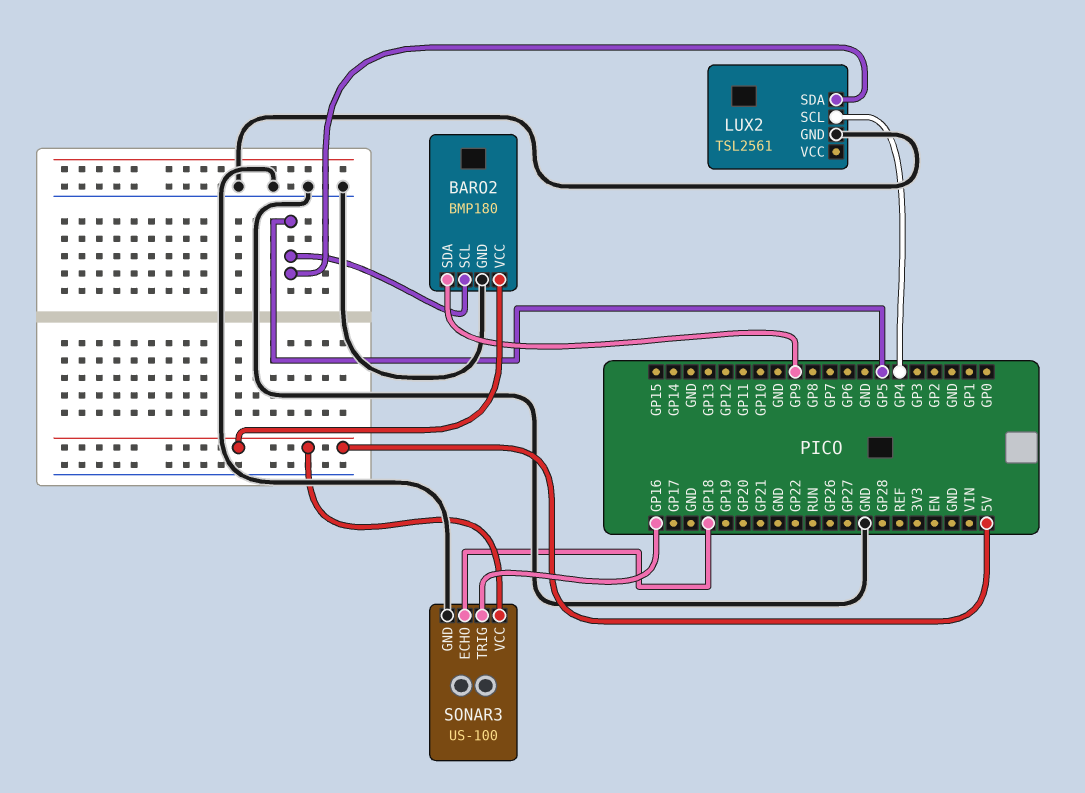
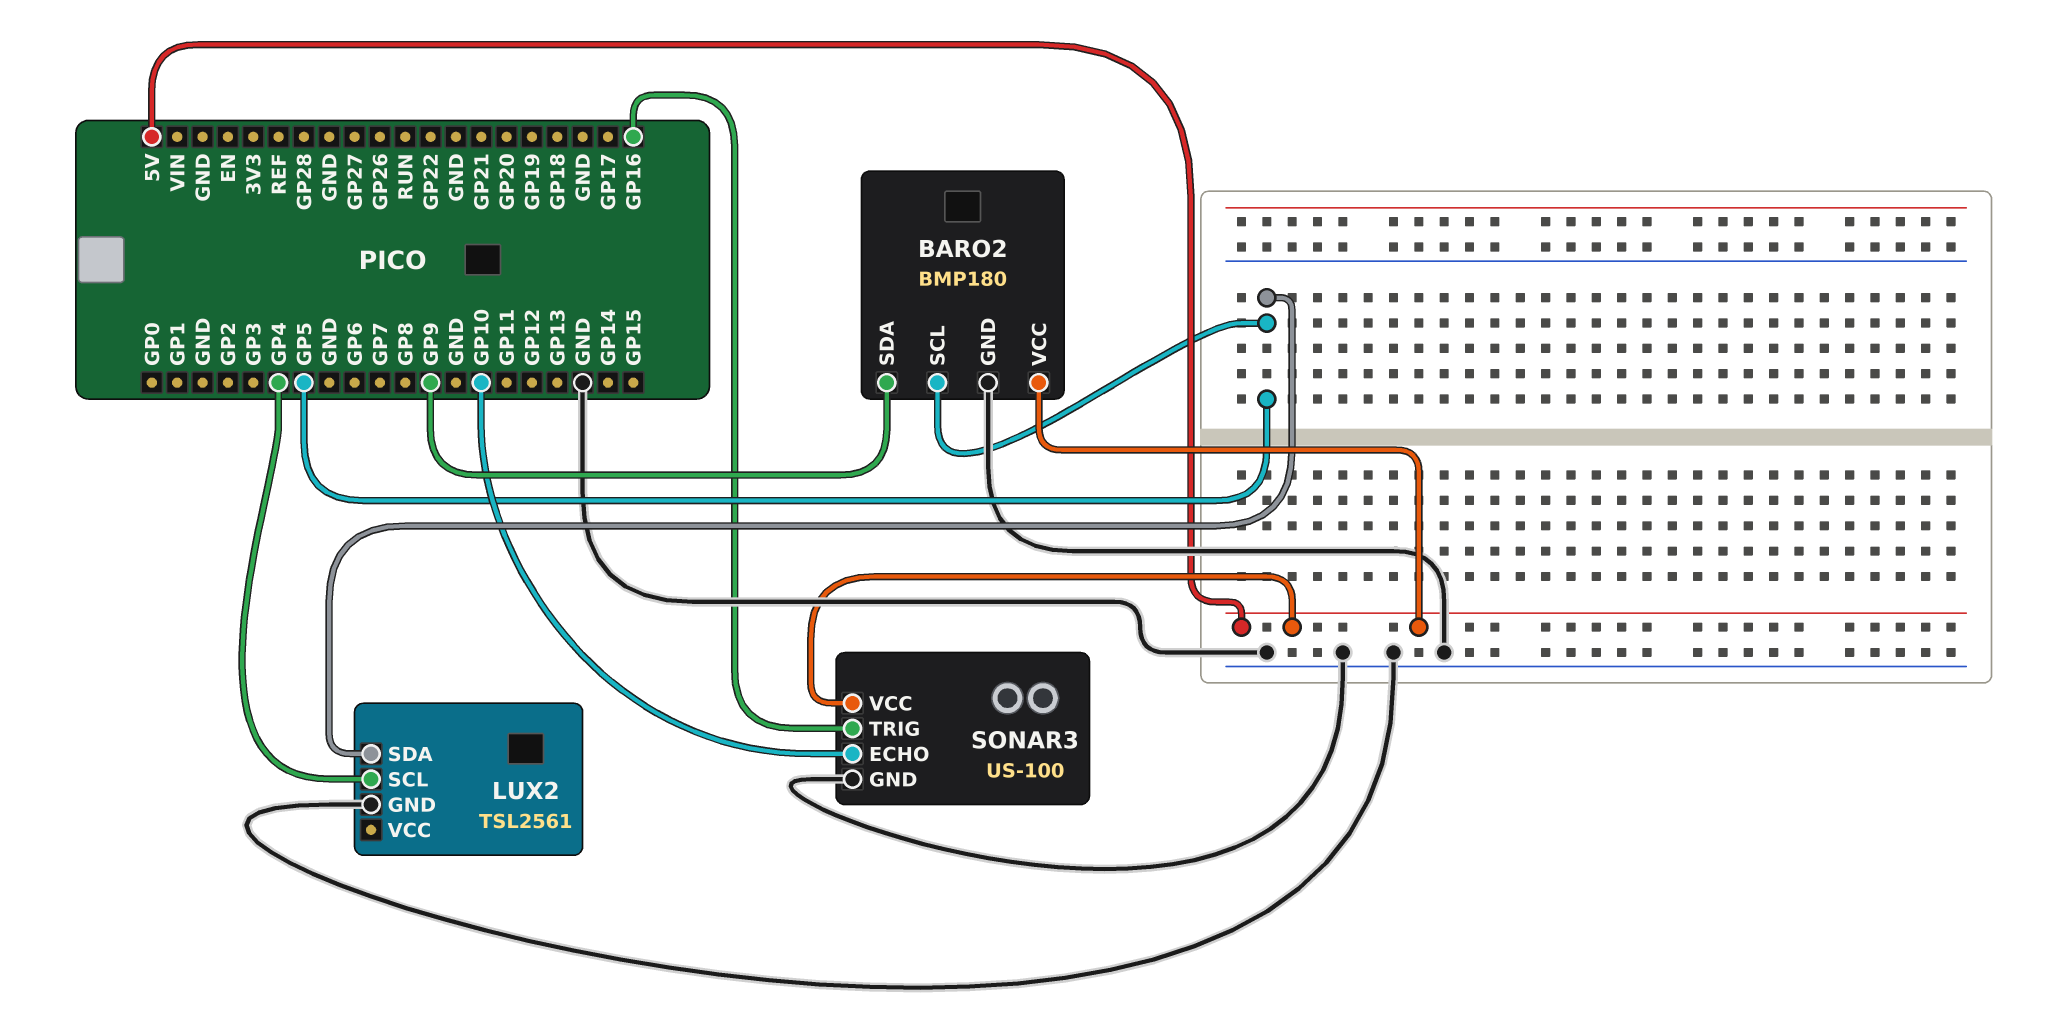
SONAR3 pin ECHO: GP18 -> GP10

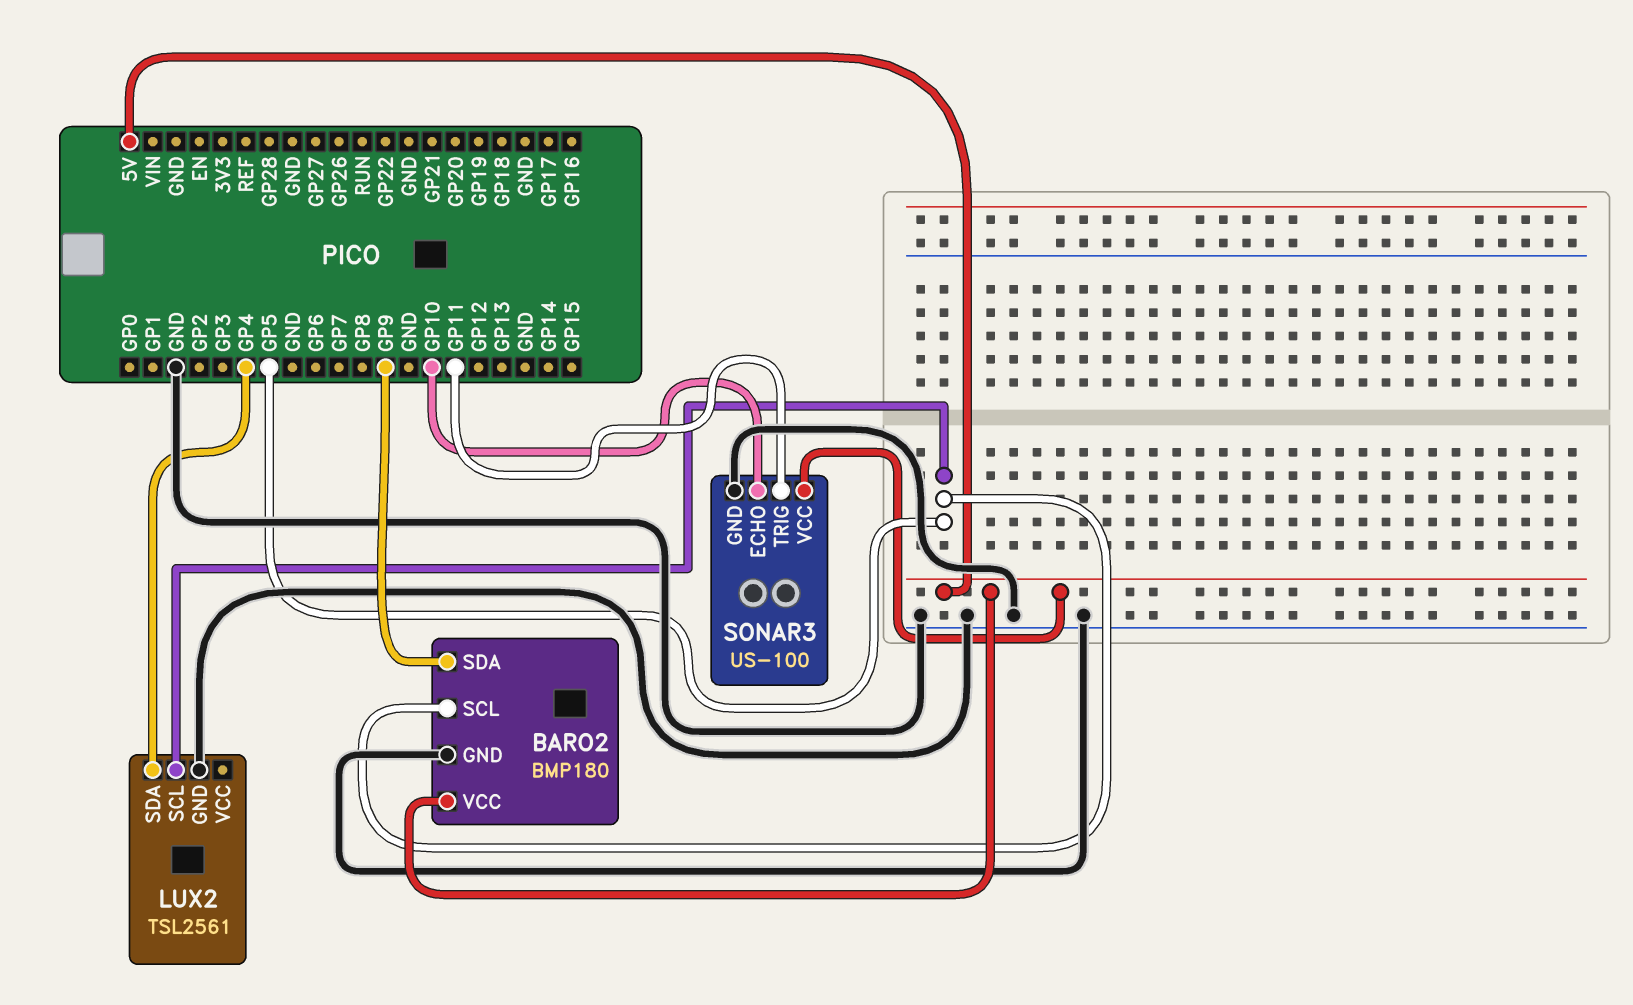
LUX2 pin SCL: GP4 -> GP5
LUX2 pin SDA: GP5 -> GP4
SONAR3 pin TRIG: GP16 -> GP11

